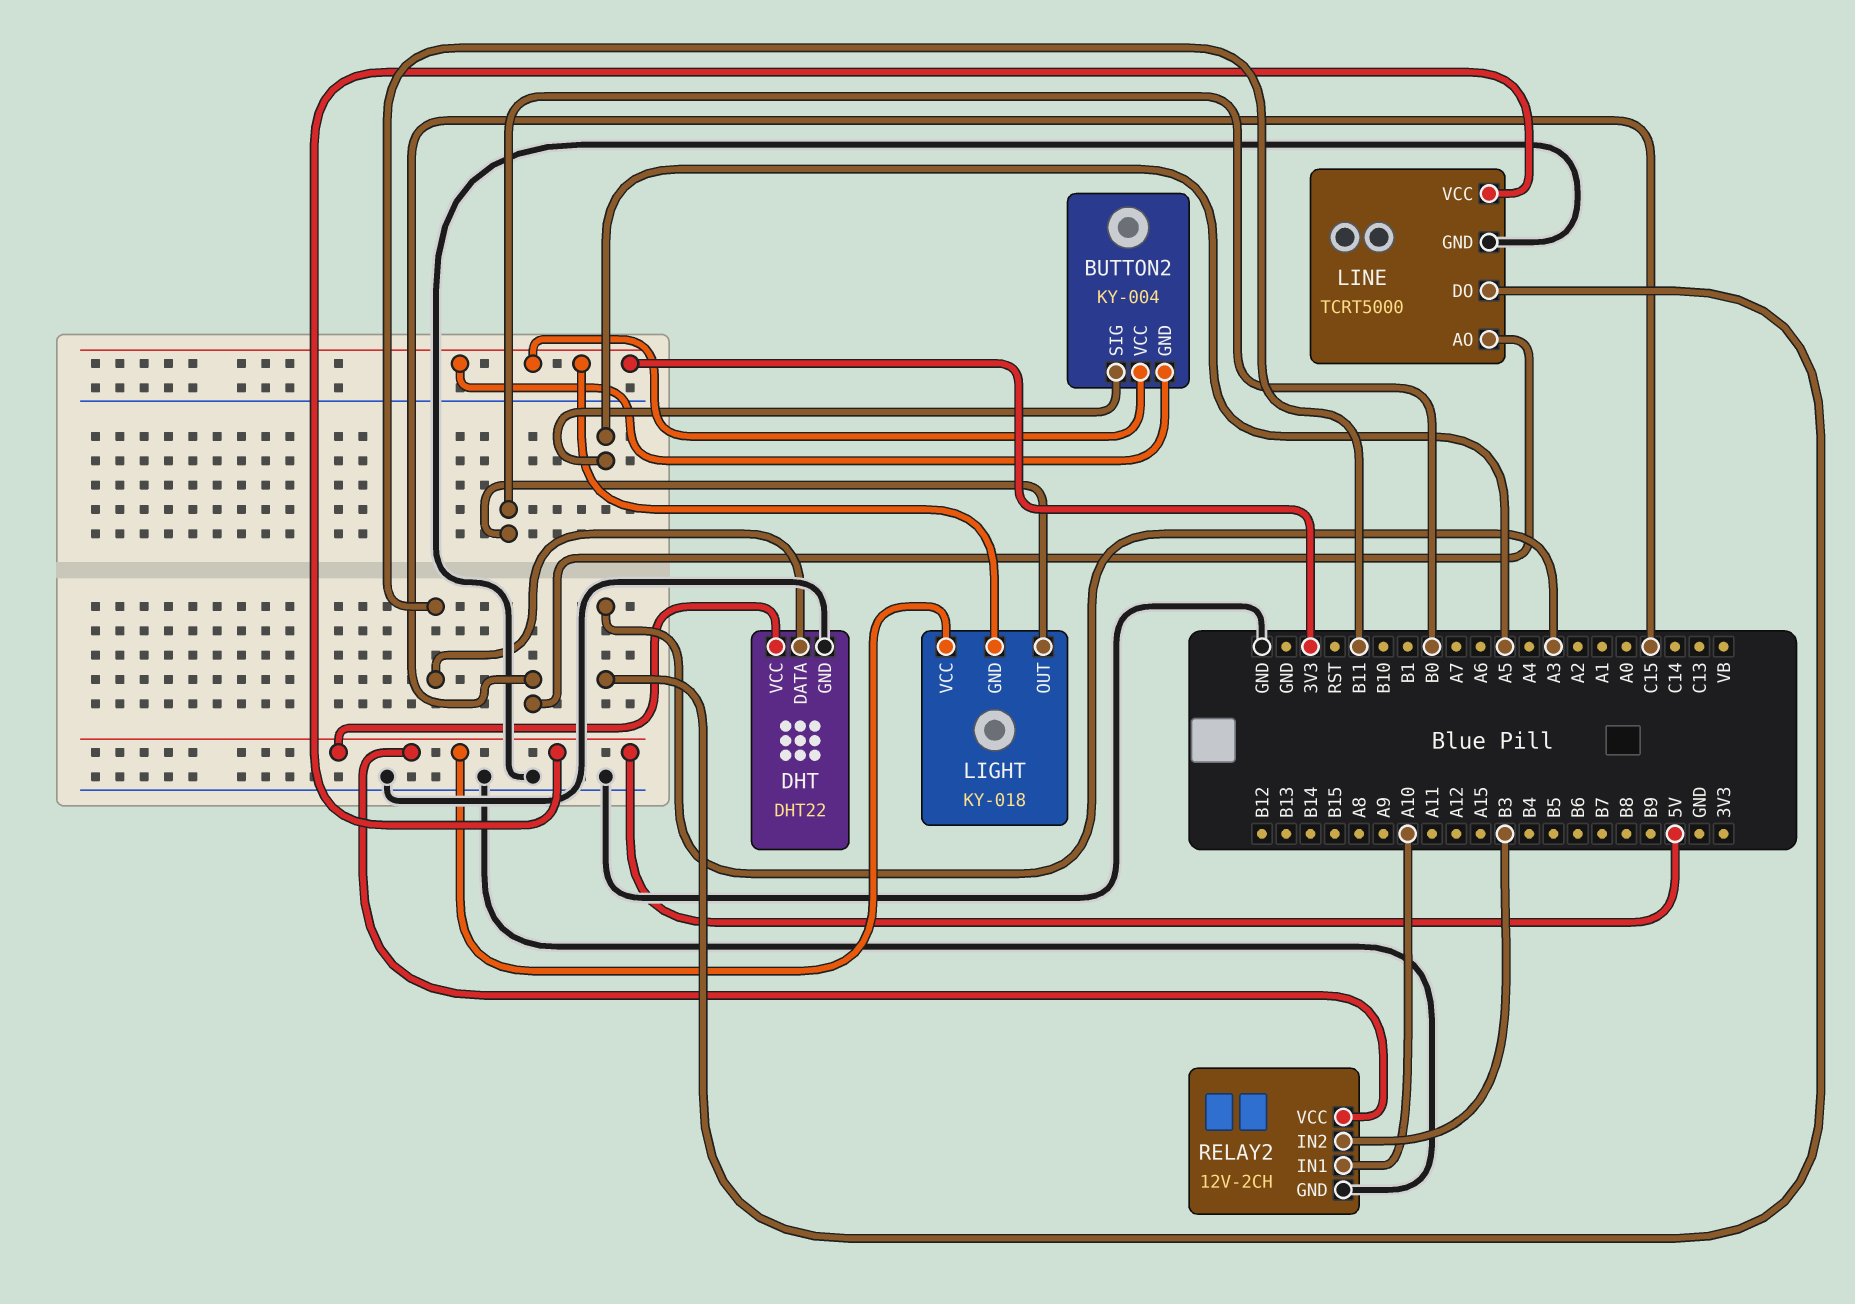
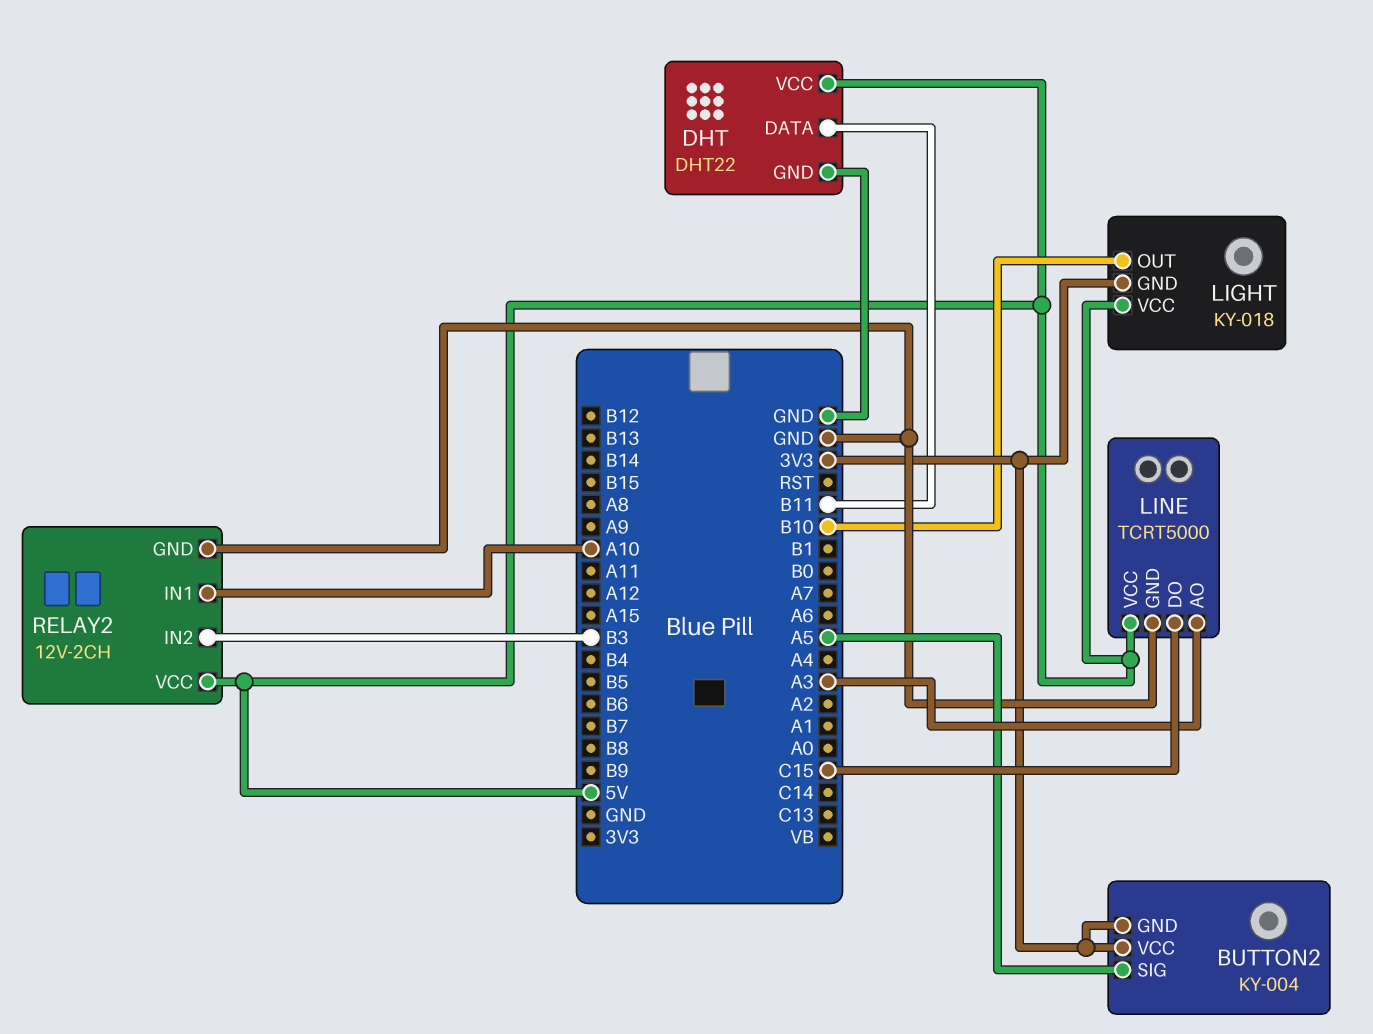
LIGHT pin OUT: B0 -> B10
LINE pin AO: C15 -> A3
LINE pin DO: A3 -> C15

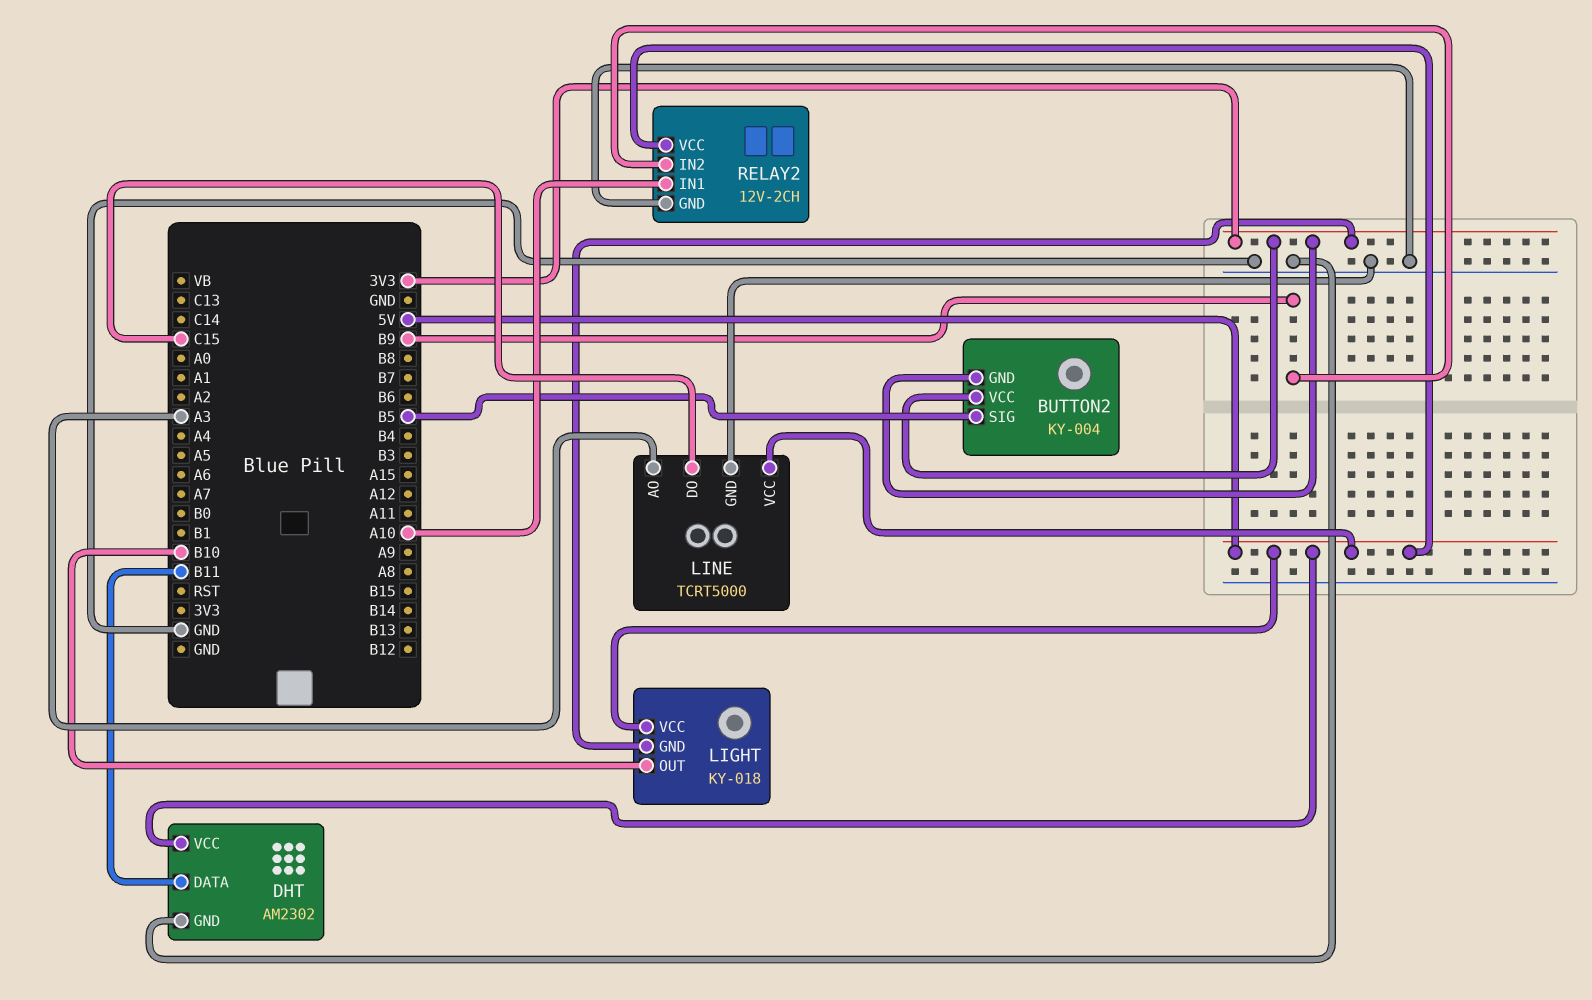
BUTTON2 pin SIG: A5 -> B5
DHT: DHT22 -> AM2302
RELAY2 pin IN2: B3 -> B9

